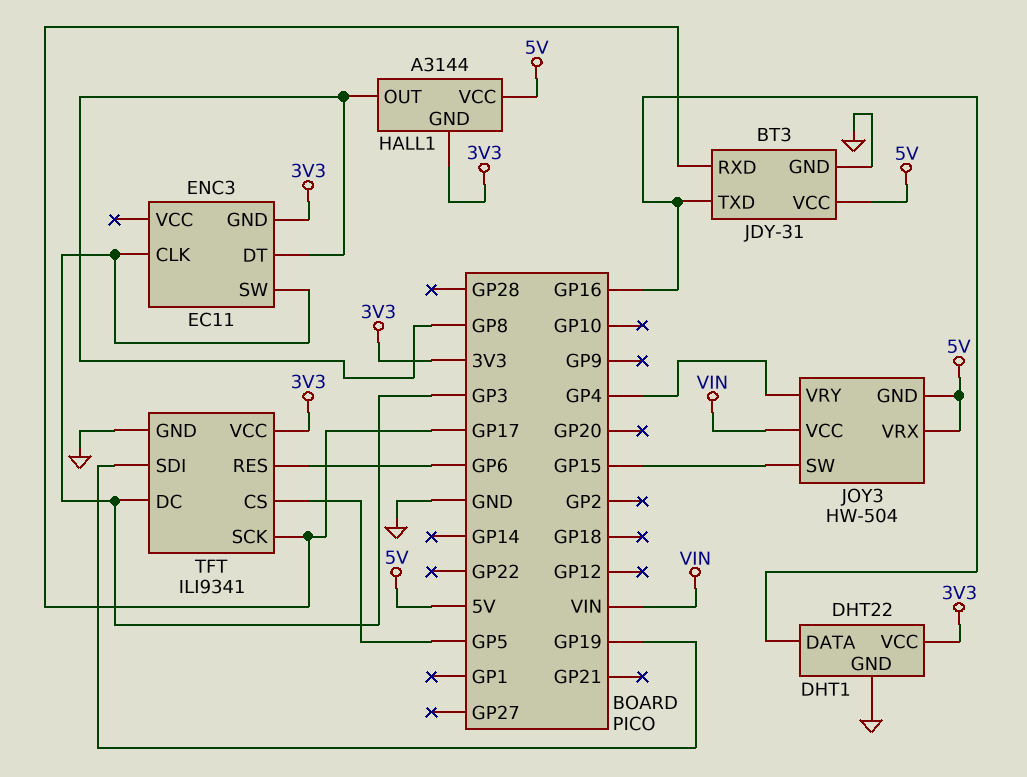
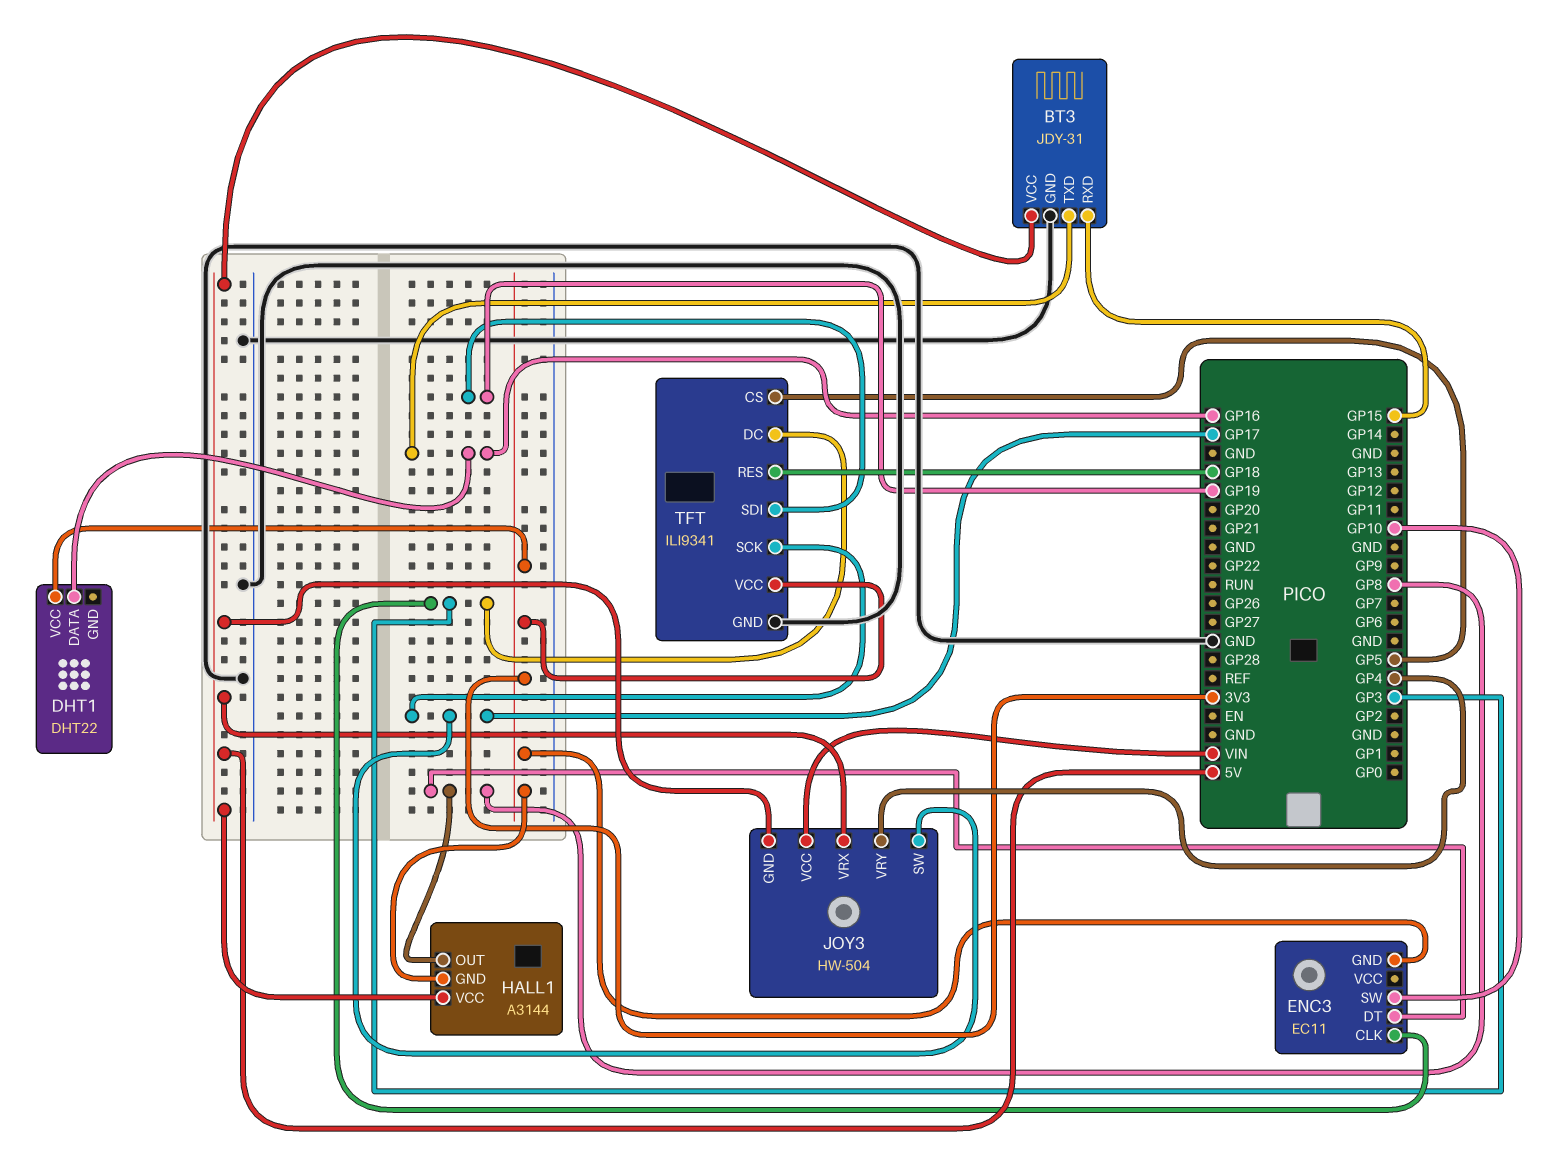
BT3 pin RXD: GP17 -> GP15
DHT1 pin GND: GND -> none
ENC3 pin SW: GP3 -> GP10
JOY3 pin SW: GP15 -> GP17
TFT pin RES: GP6 -> GP18

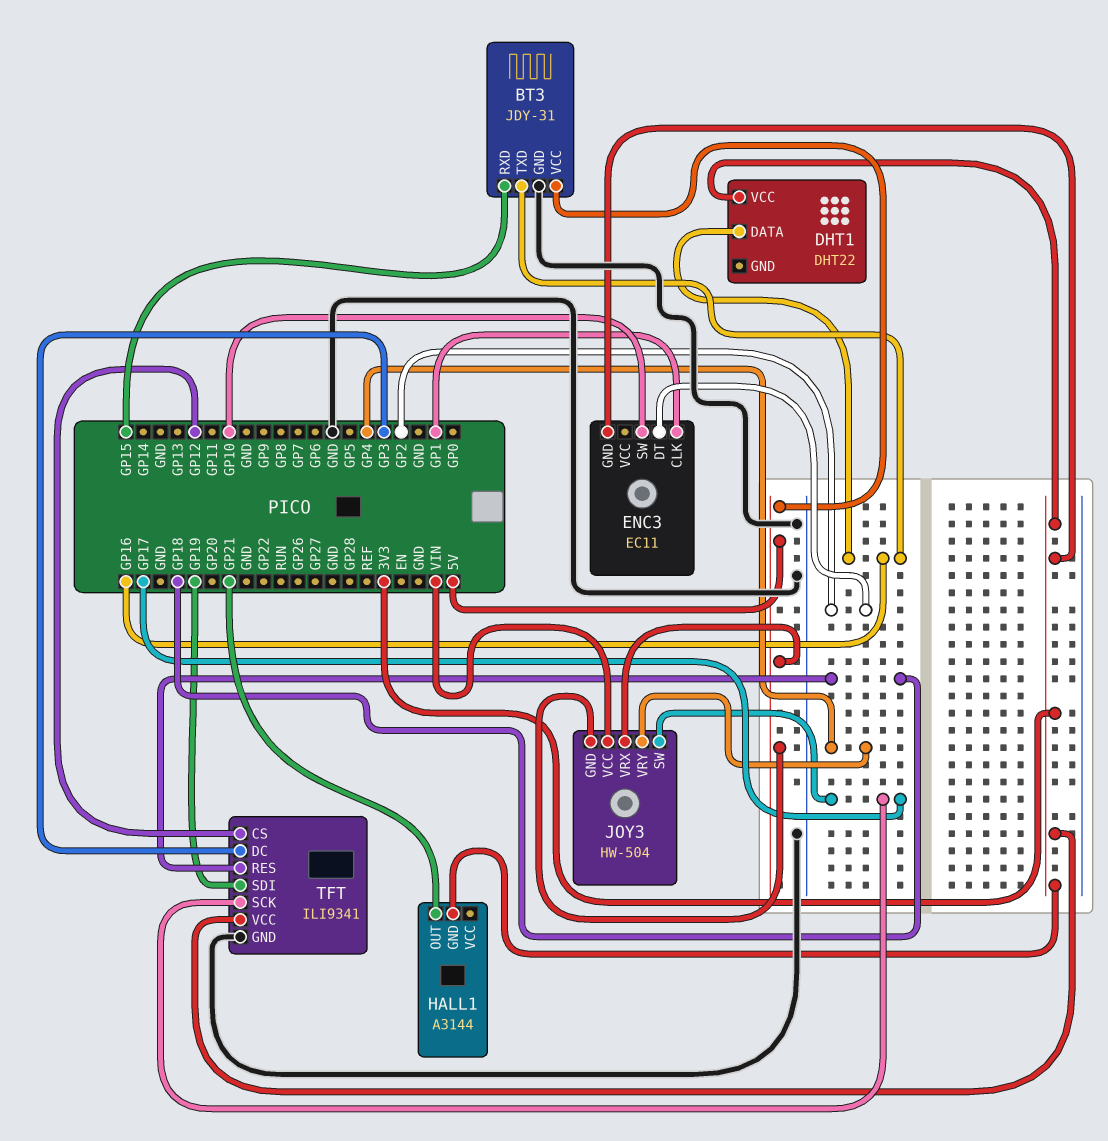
ENC3 pin CLK: GP3 -> GP1
ENC3 pin DT: GP8 -> GP2
HALL1 pin OUT: GP8 -> GP21
HALL1 pin VCC: 5V -> none
TFT pin CS: GP5 -> GP12

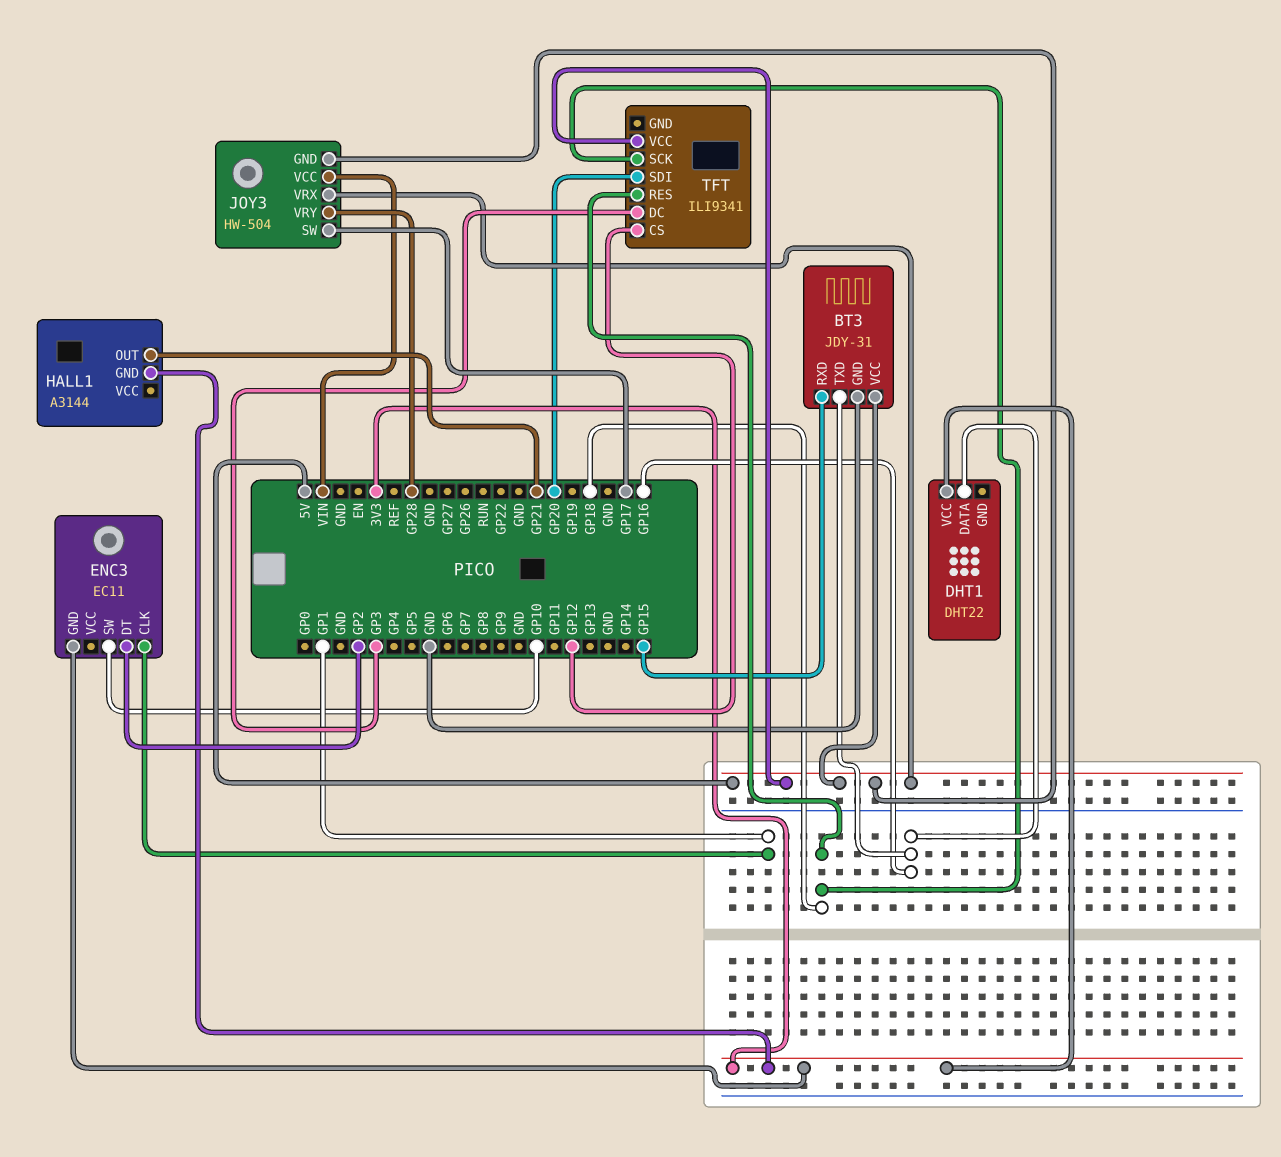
JOY3 pin VRY: GP4 -> GP28
TFT pin GND: GND -> none
TFT pin SCK: GP17 -> GP18
TFT pin SDI: GP19 -> GP20
TFT pin VCC: 3V3 -> 5V

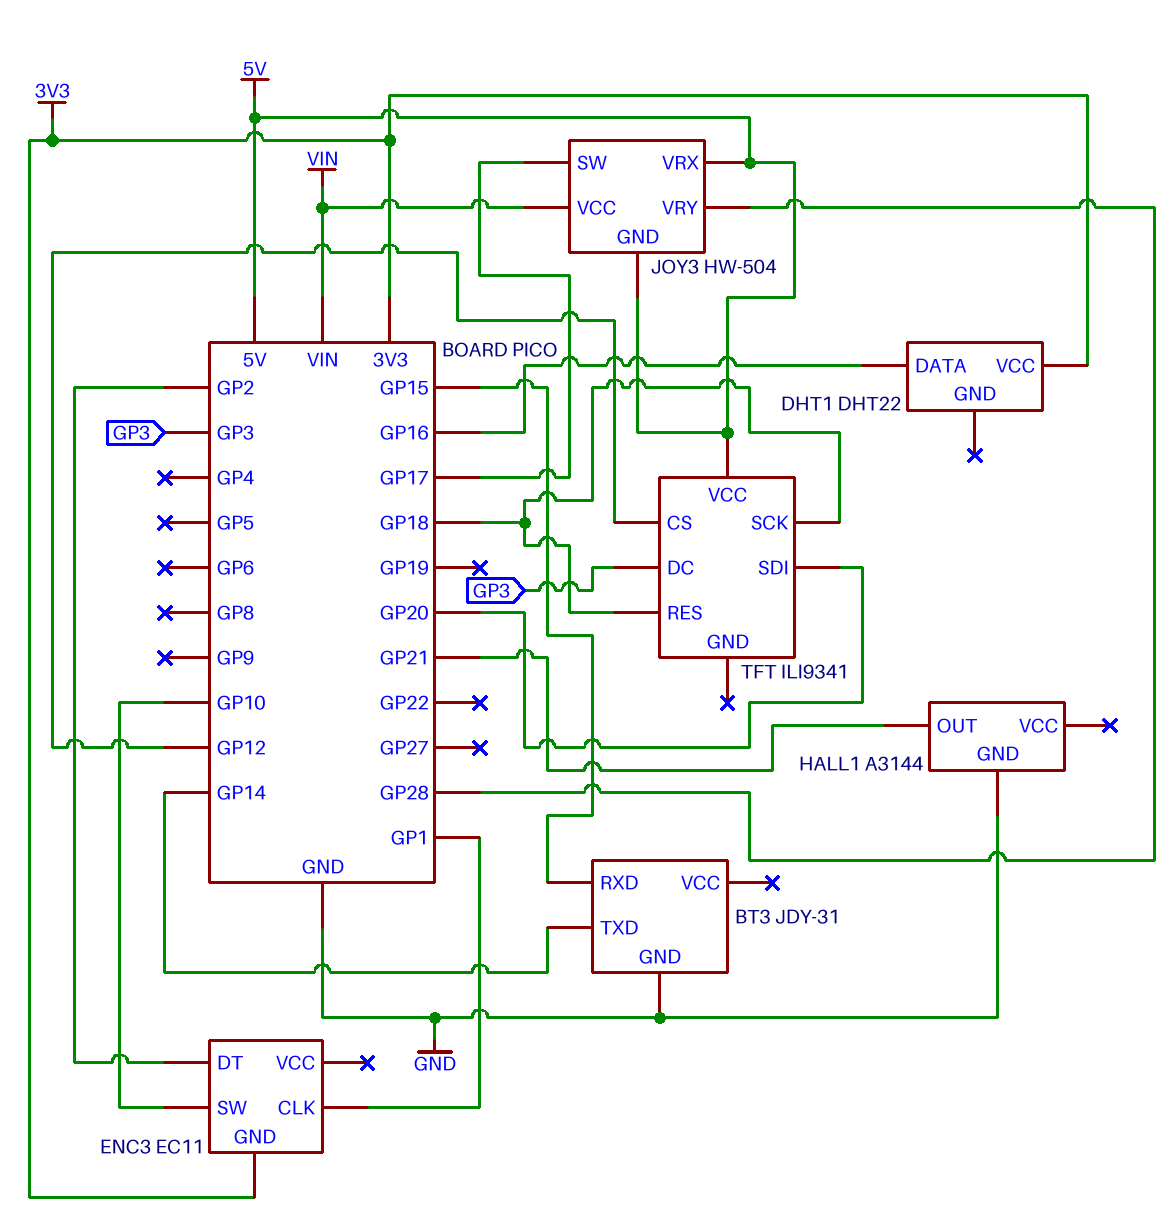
BT3 pin TXD: GP16 -> GP14
BT3 pin VCC: 5V -> none
HALL1 pin GND: 3V3 -> GND

